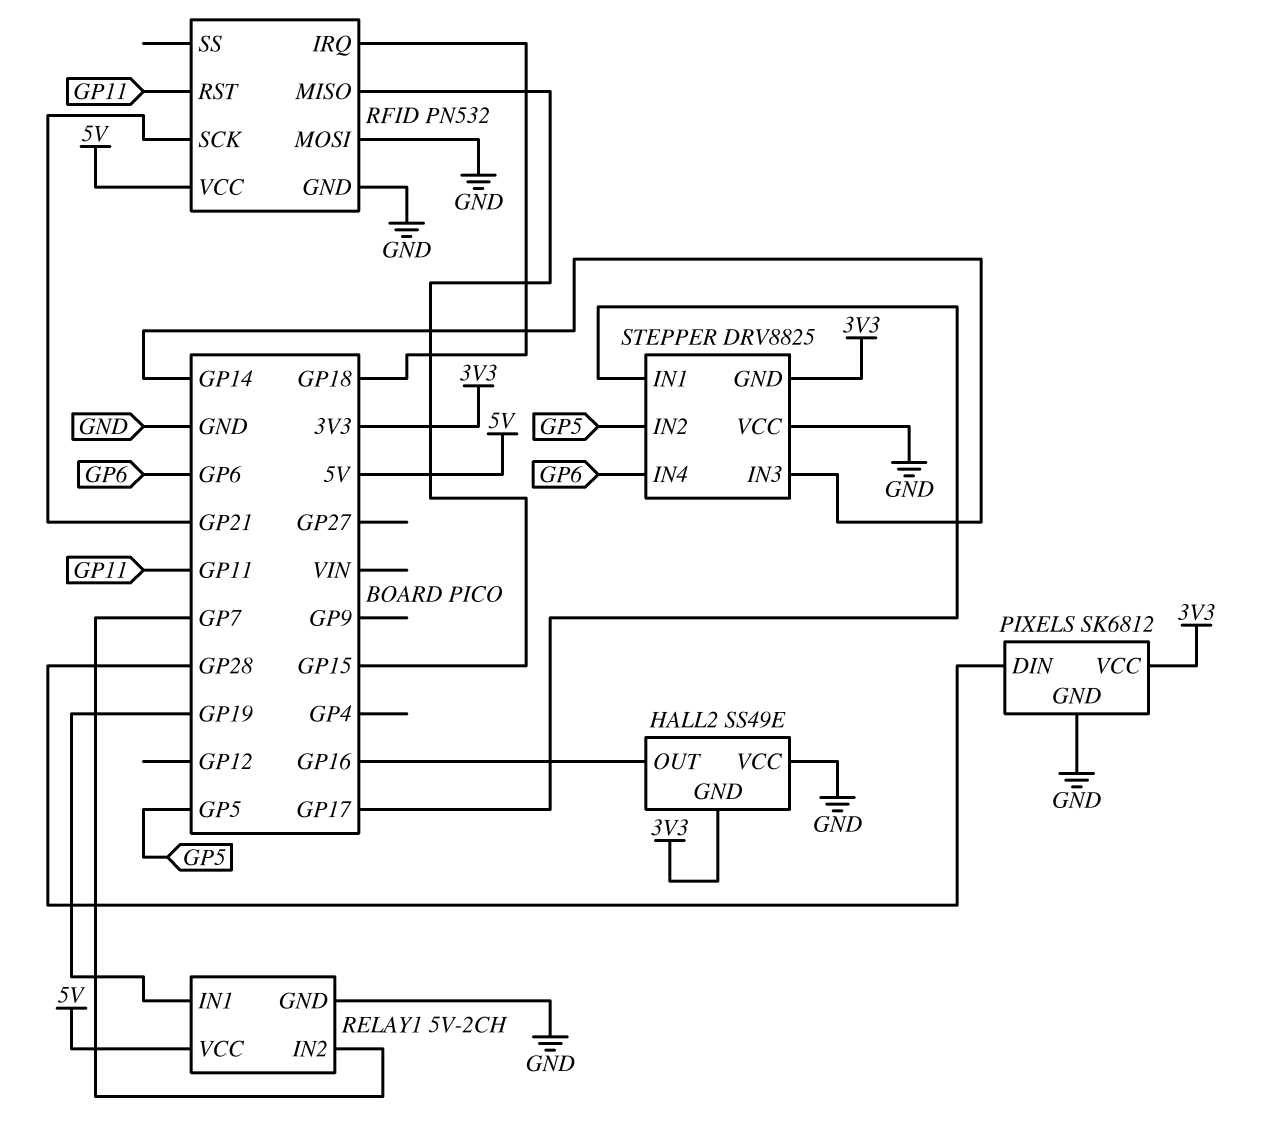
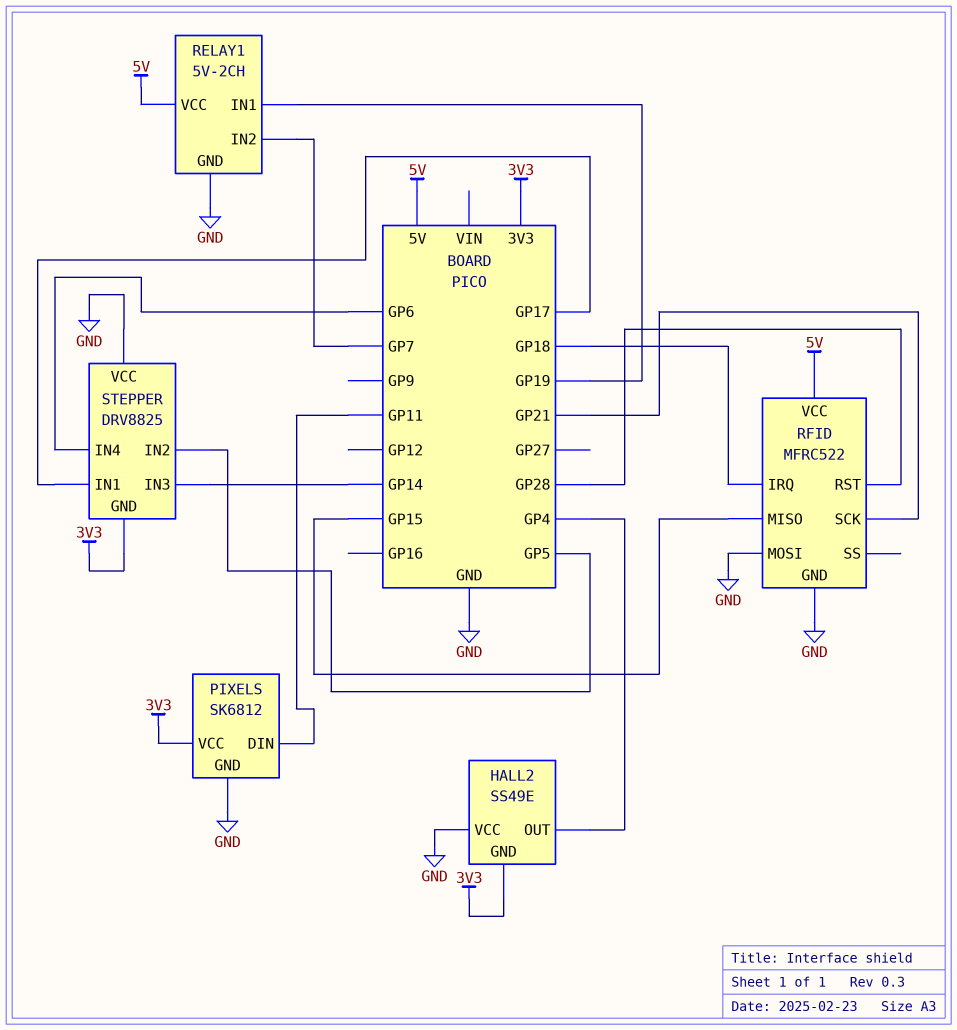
HALL2 pin OUT: GP16 -> GP4
PIXELS pin DIN: GP28 -> GP11
RFID: PN532 -> MFRC522
RFID pin RST: GP11 -> GP28

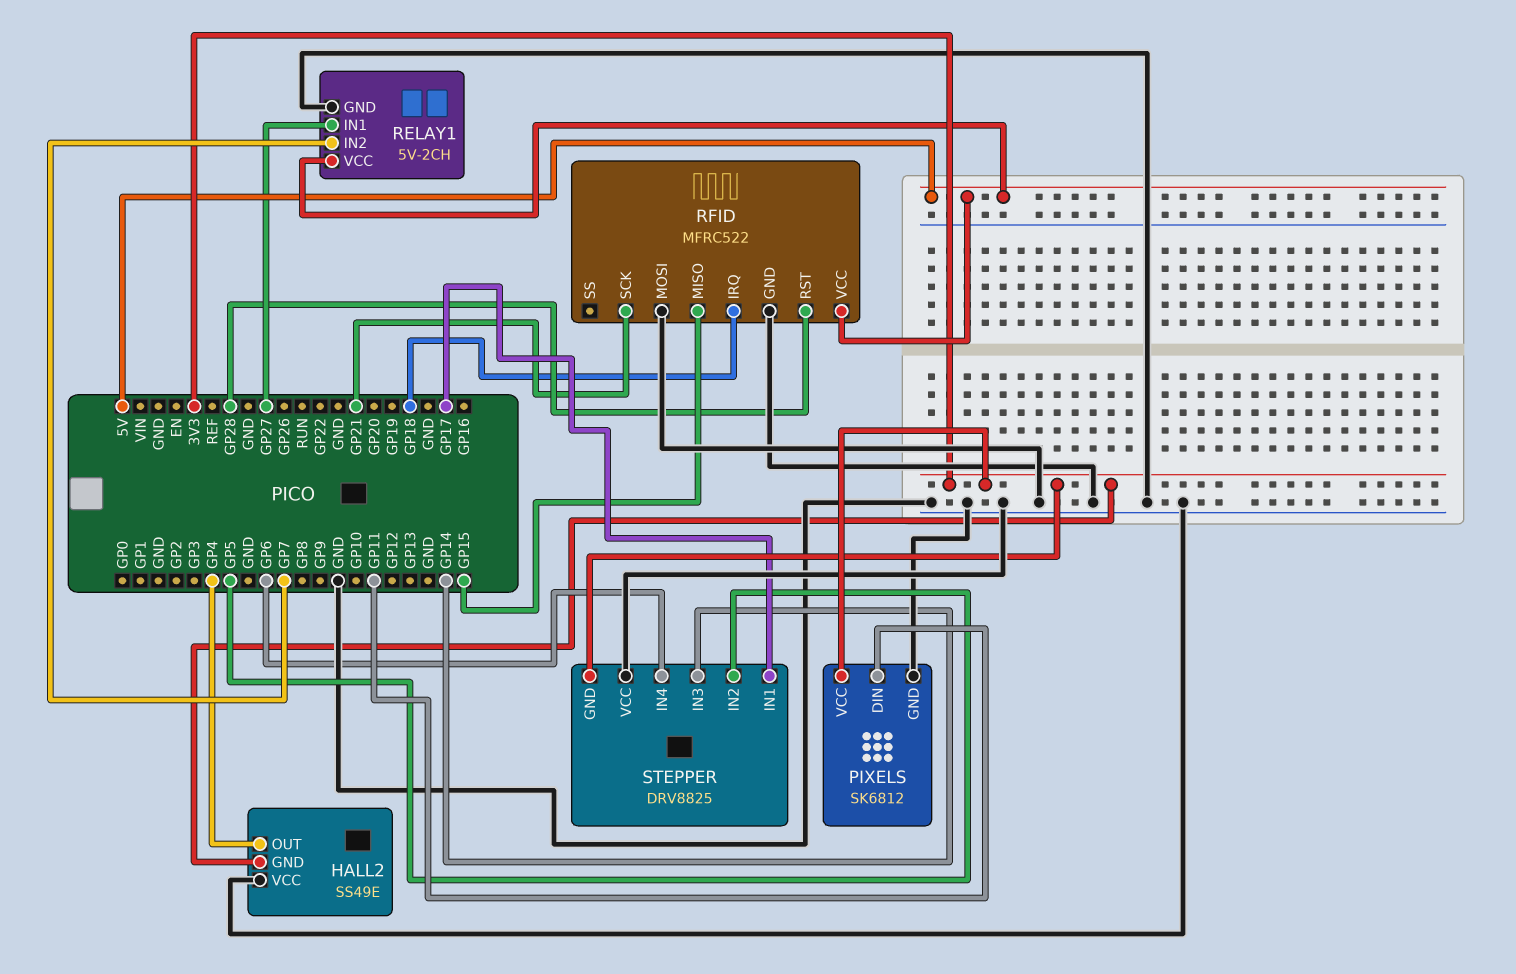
RELAY1 pin IN1: GP19 -> GP27

